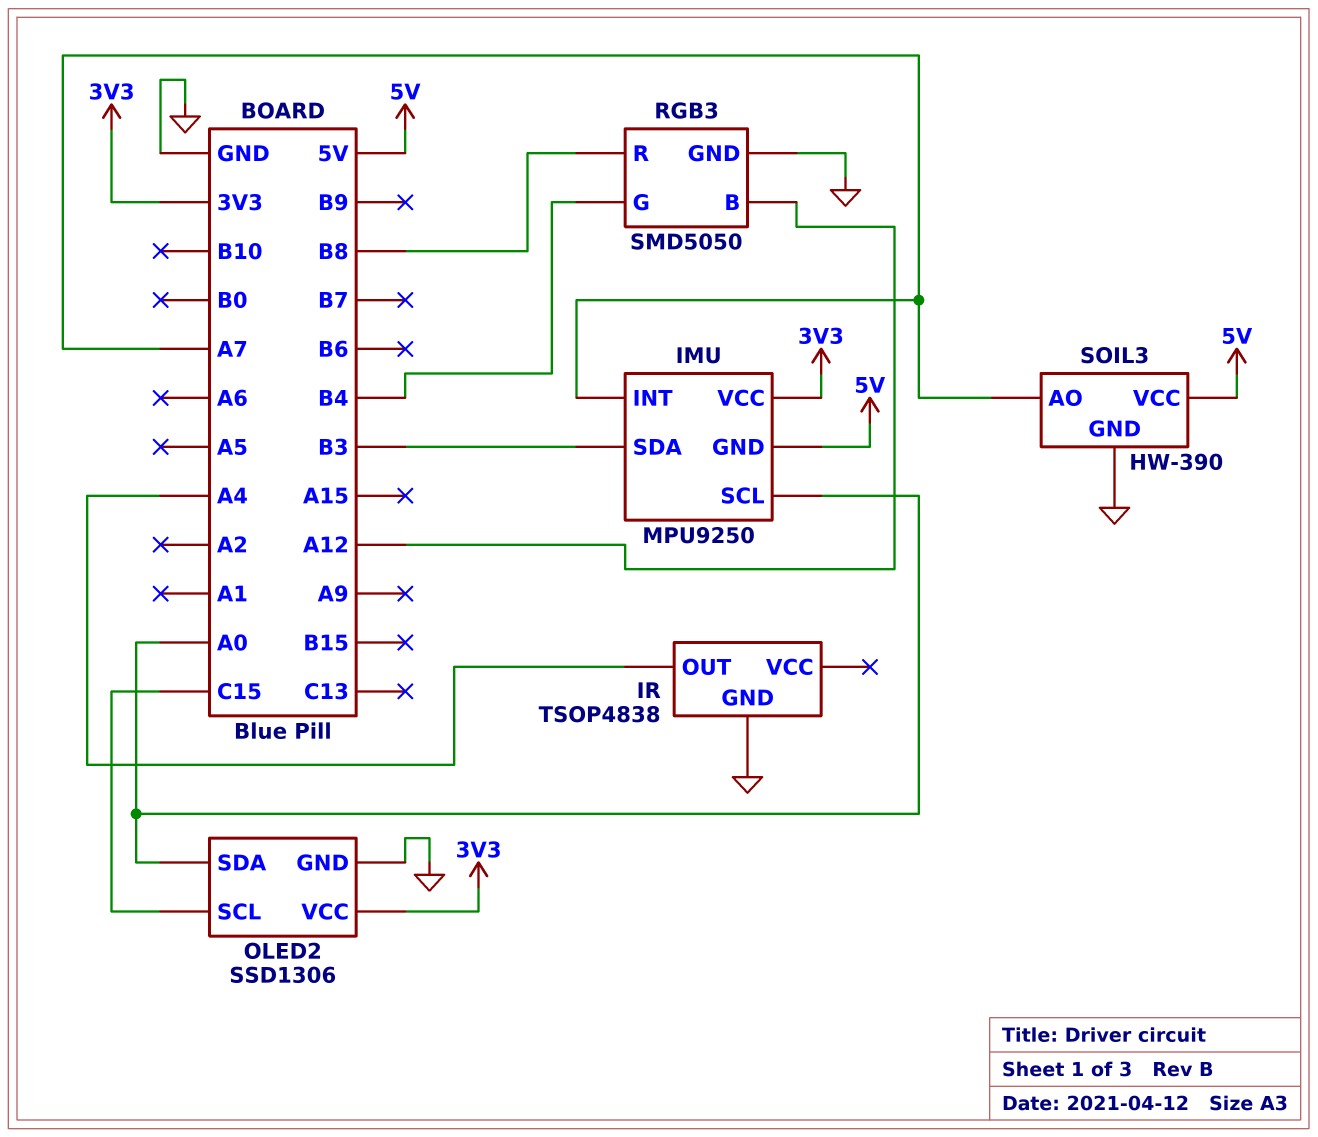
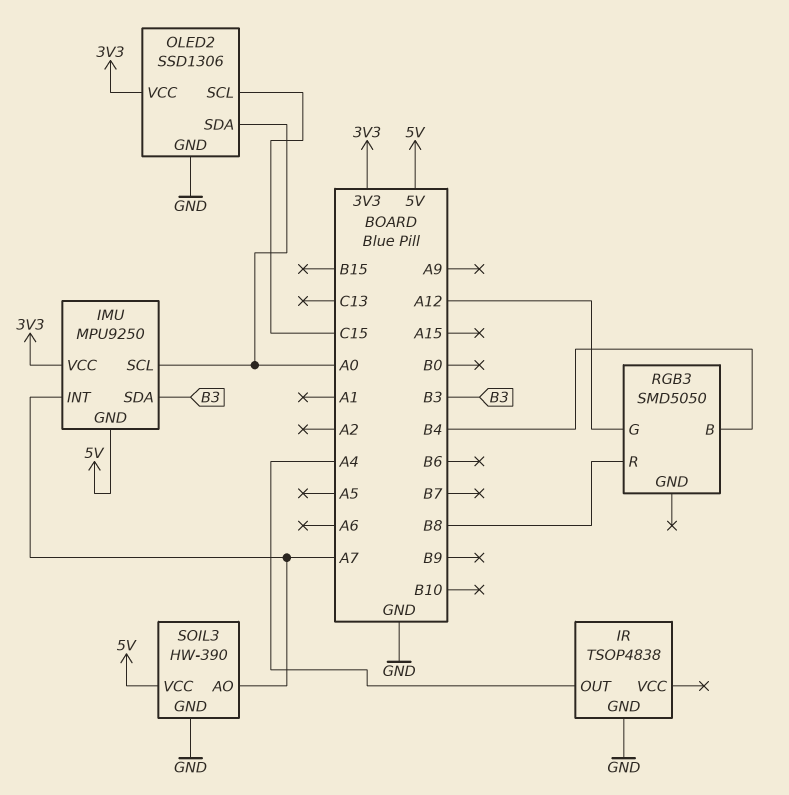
RGB3 pin B: A12 -> B4
RGB3 pin G: B4 -> A12
RGB3 pin GND: GND -> none

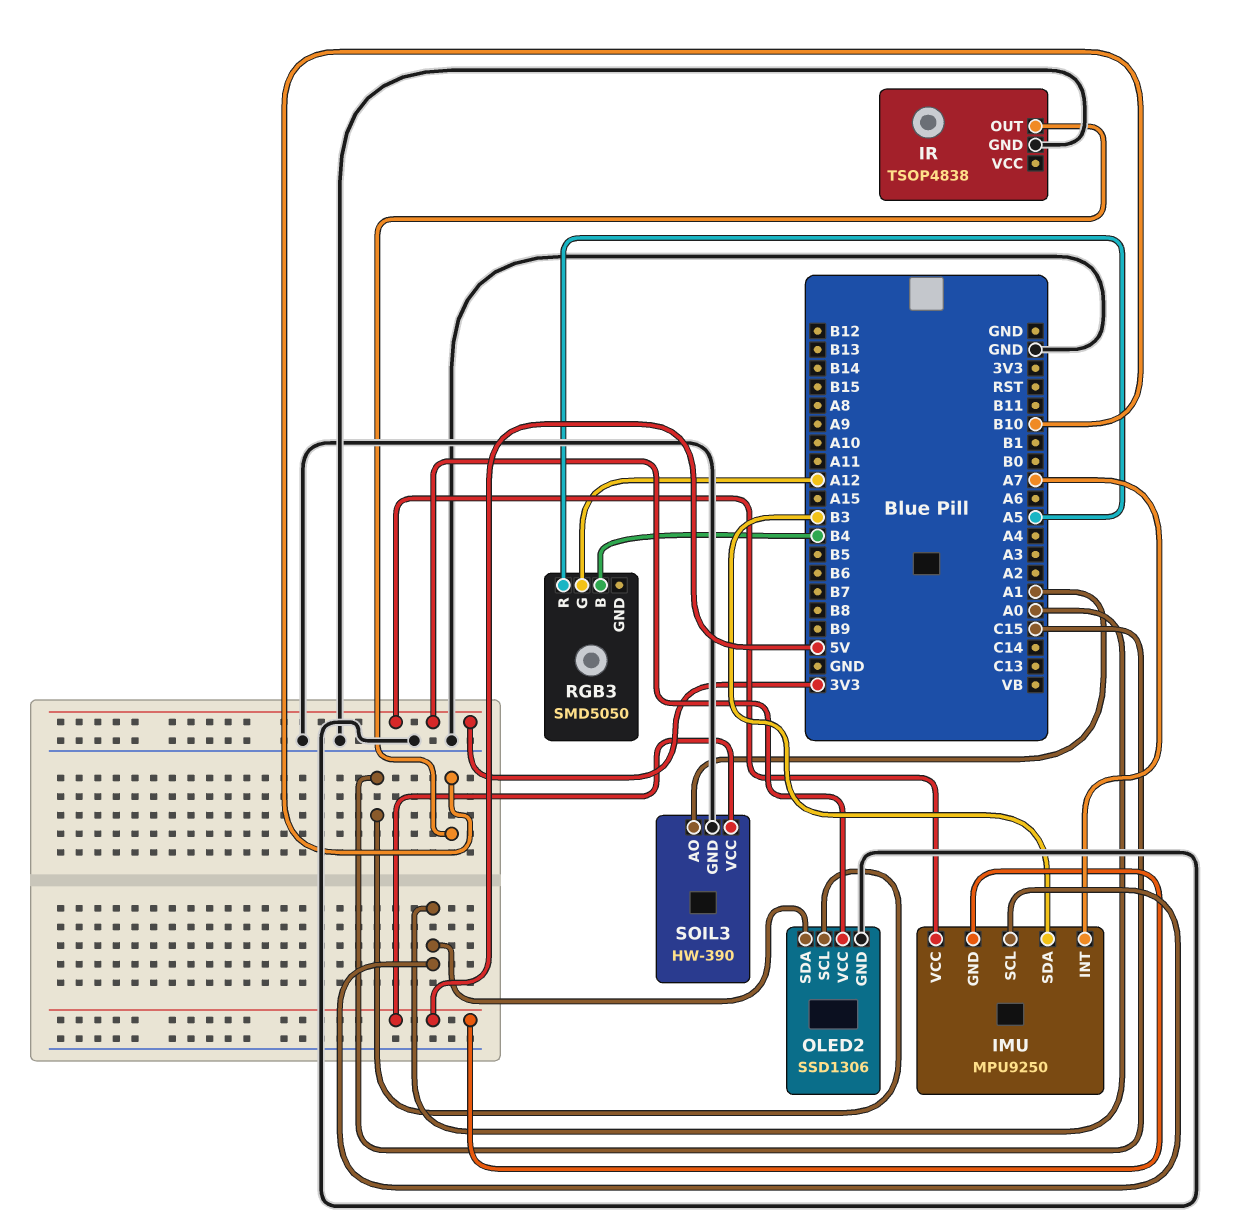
IR pin OUT: A4 -> B10
RGB3 pin R: B8 -> A5
SOIL3 pin AO: A7 -> A1

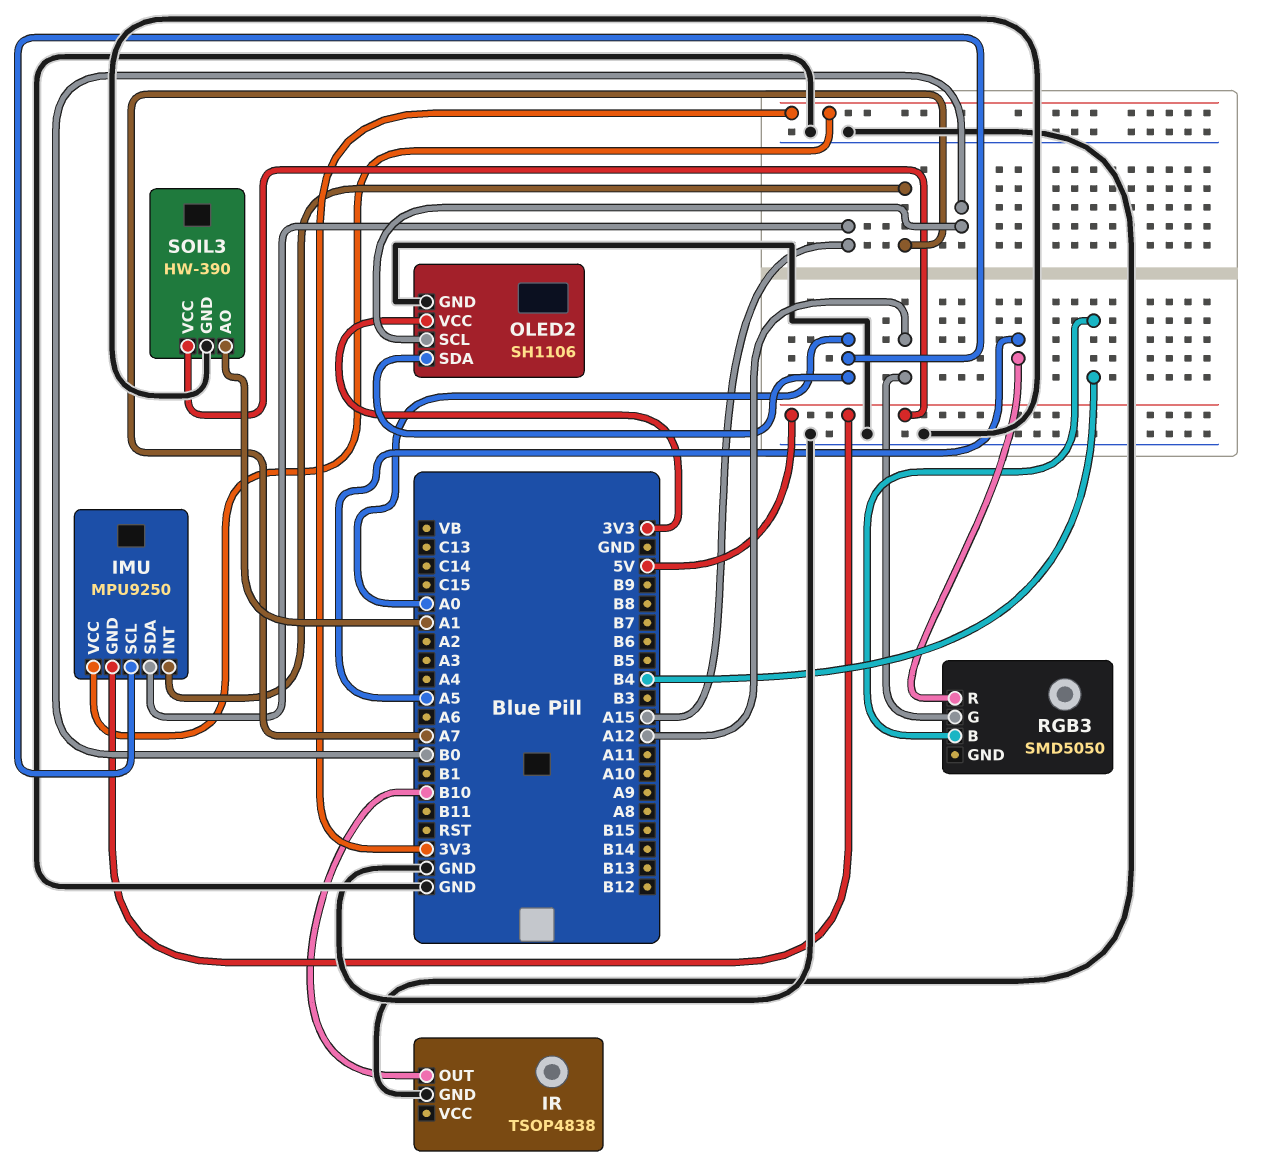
IMU pin SDA: B3 -> A15
OLED2: SSD1306 -> SH1106
OLED2 pin SCL: C15 -> B0

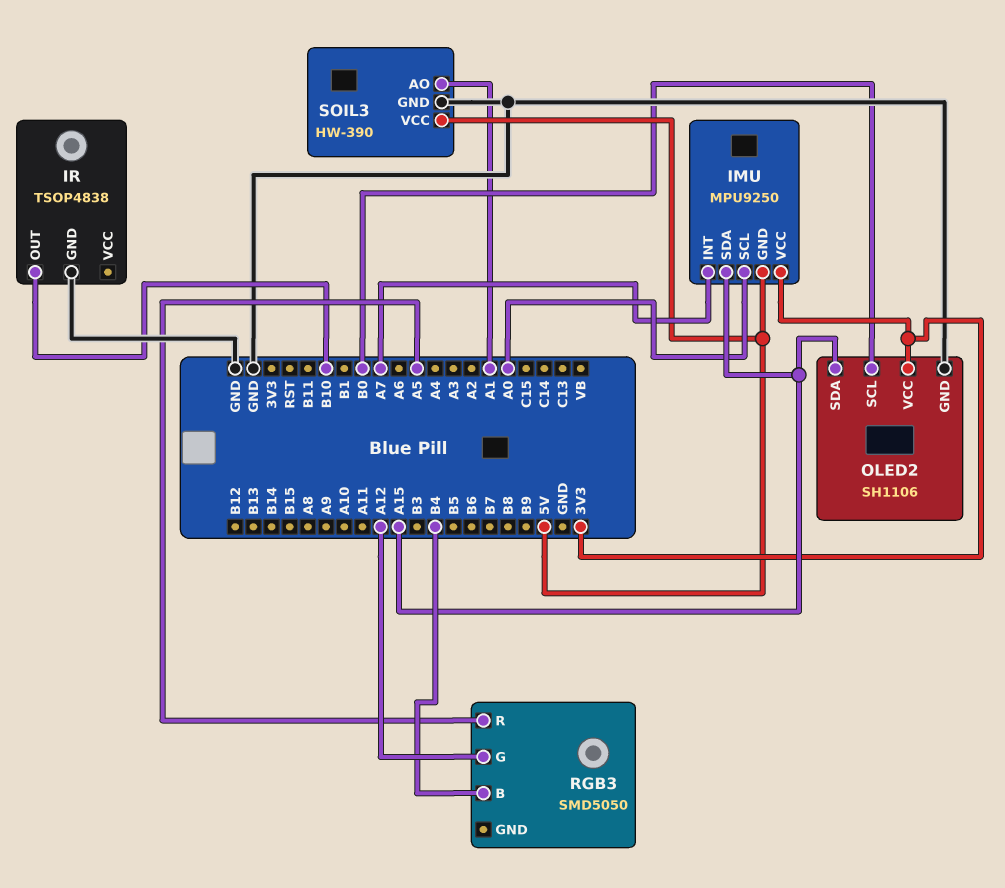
OLED2 pin SDA: A0 -> A15

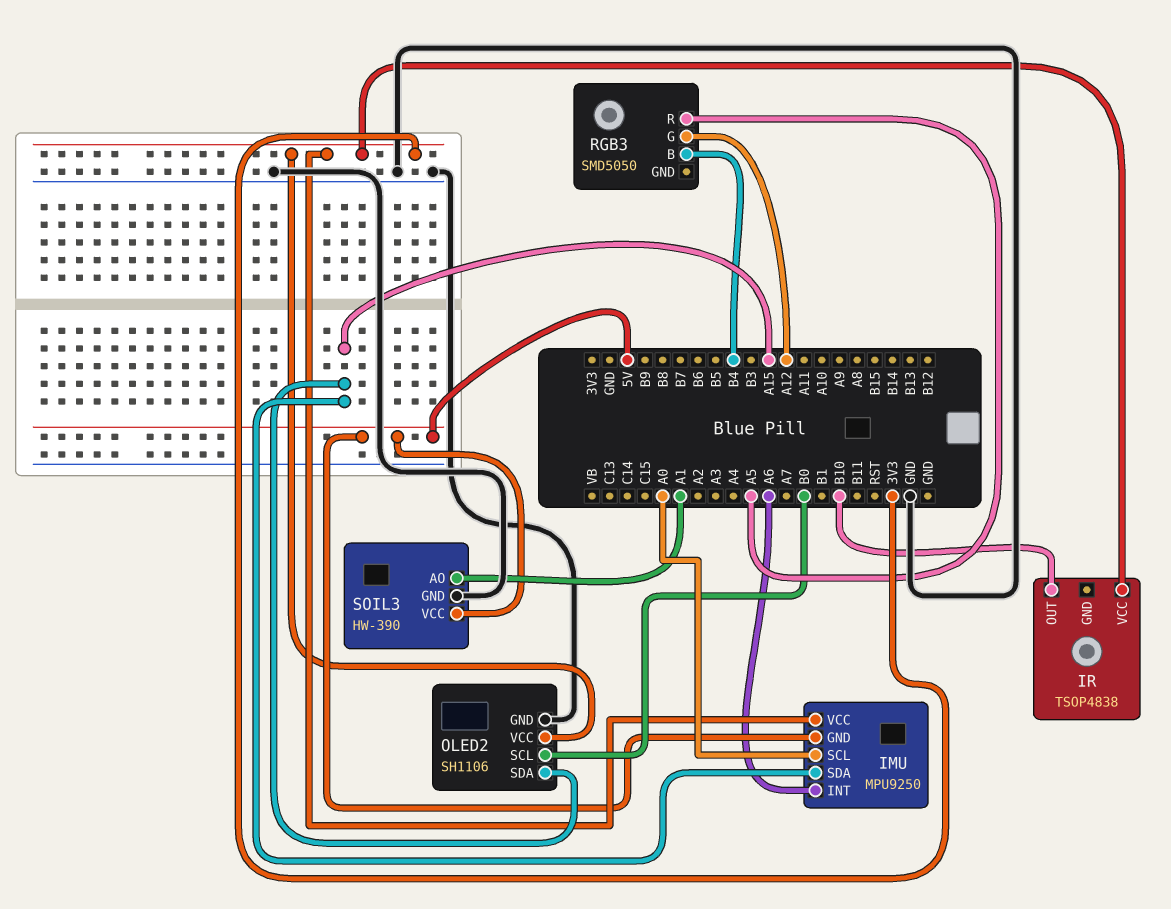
IMU pin INT: A7 -> A6
IR pin GND: GND -> none
IR pin VCC: none -> 3V3

